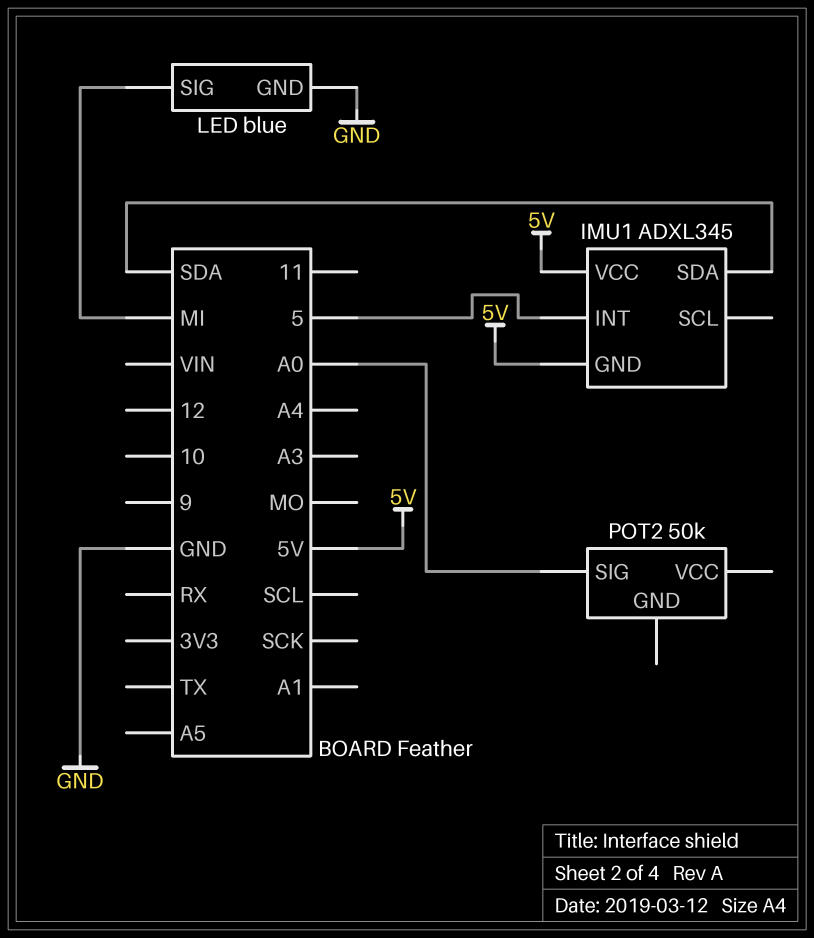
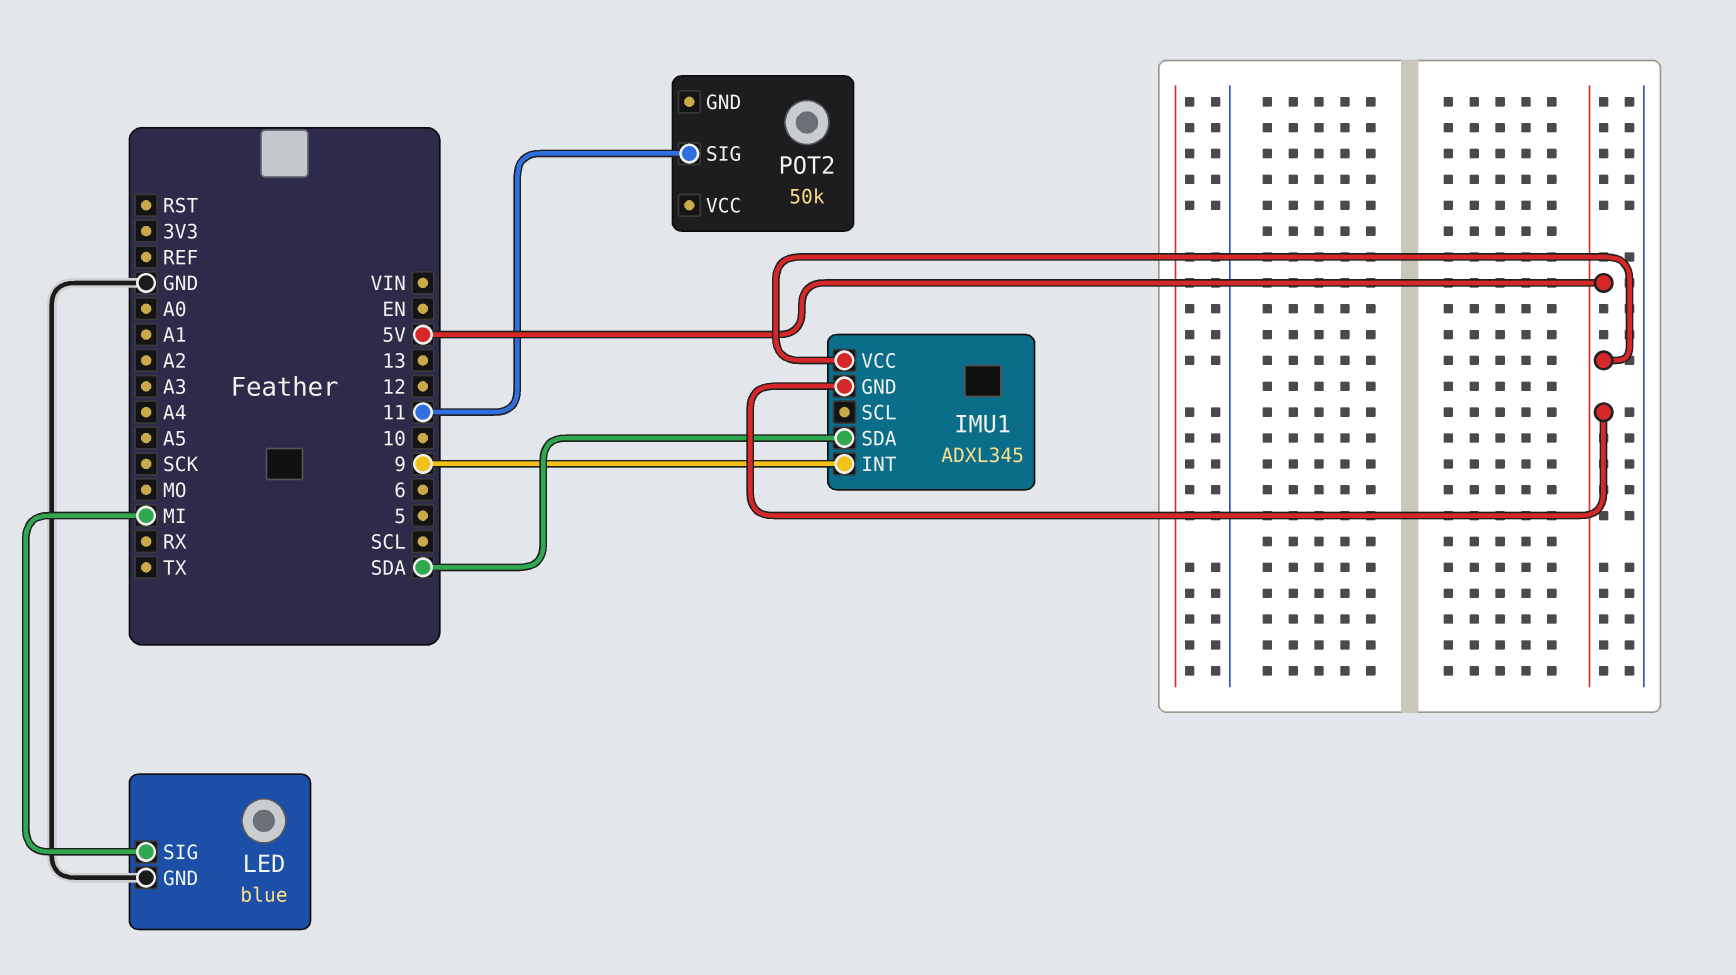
IMU1 pin INT: 5 -> 9
POT2 pin SIG: A0 -> 11

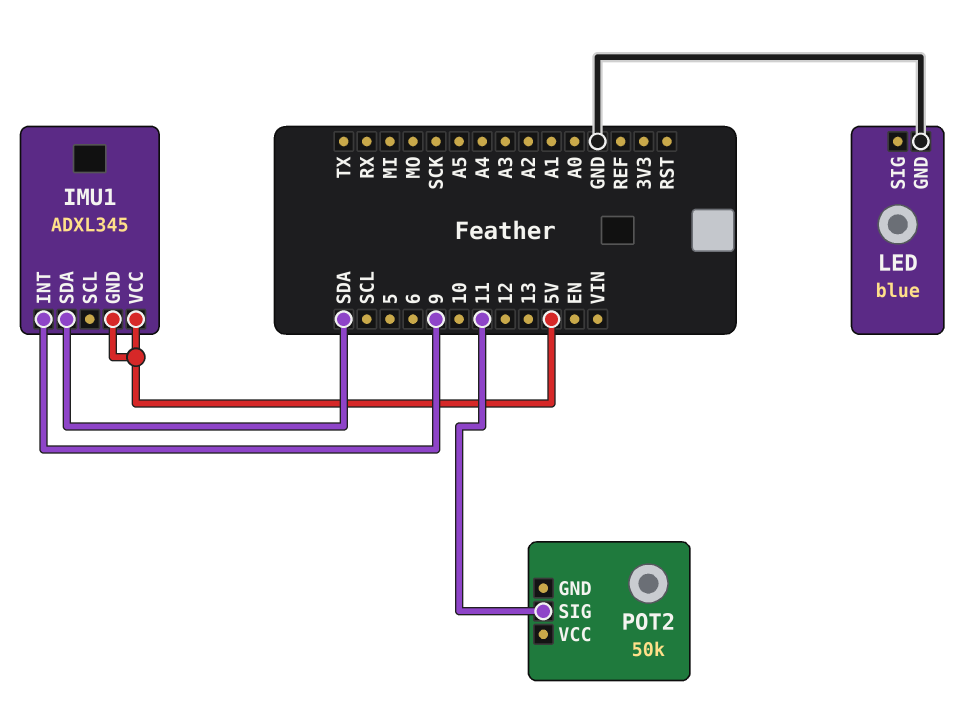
LED pin SIG: MI -> none

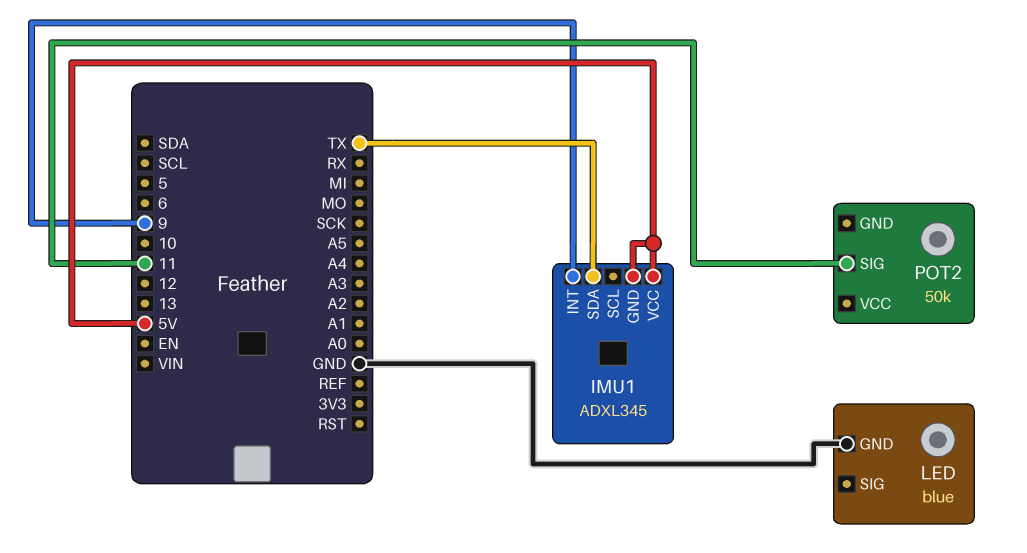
IMU1 pin SDA: SDA -> TX

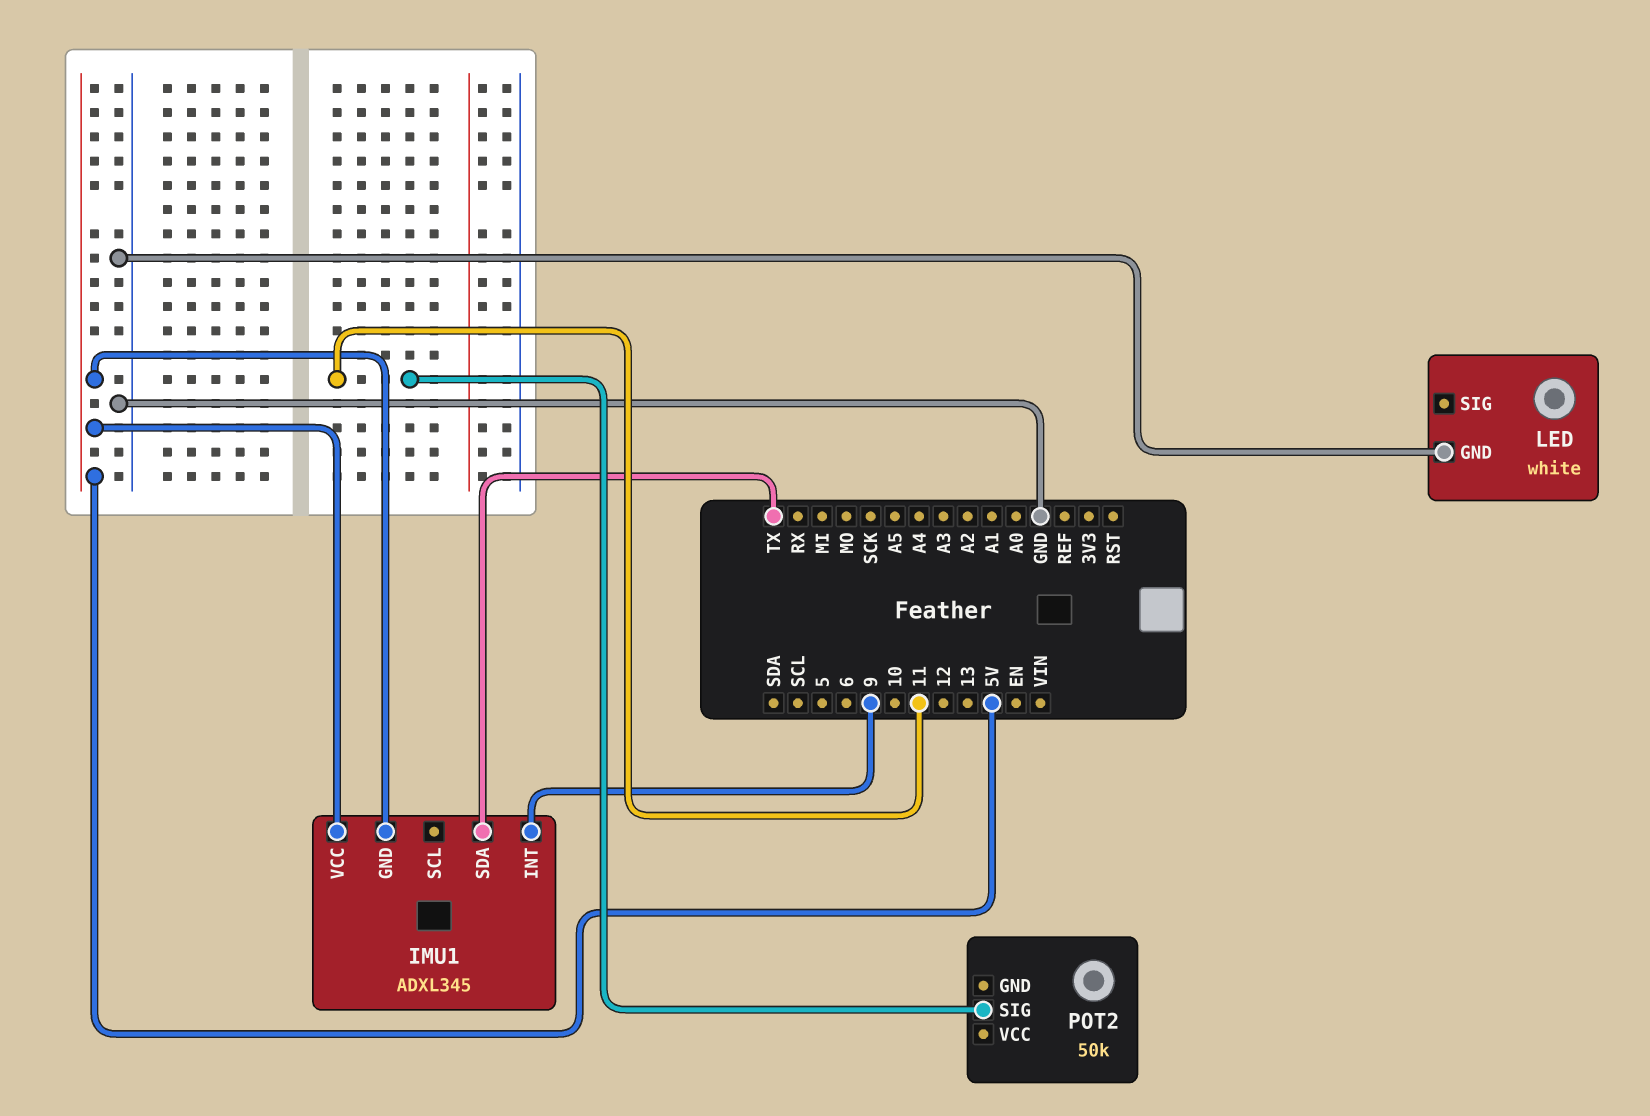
LED: blue -> white

